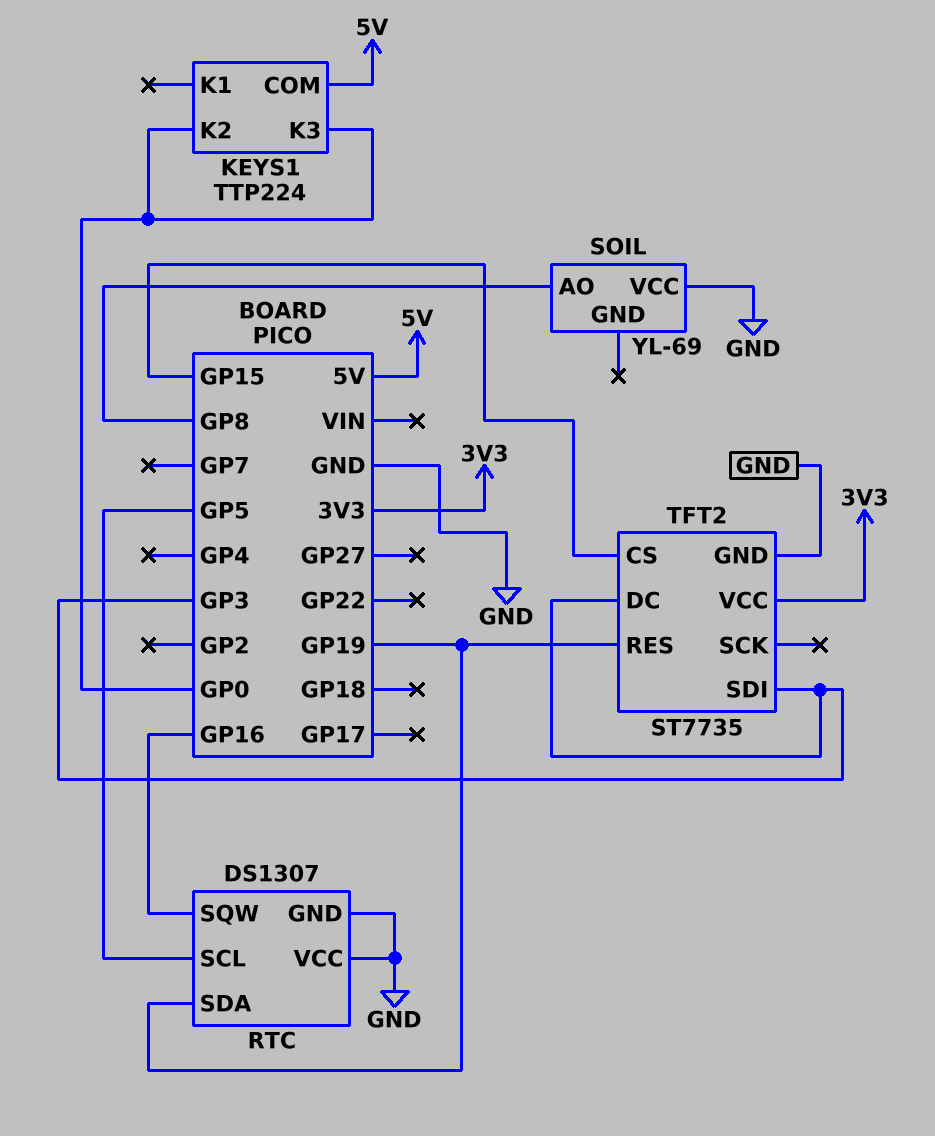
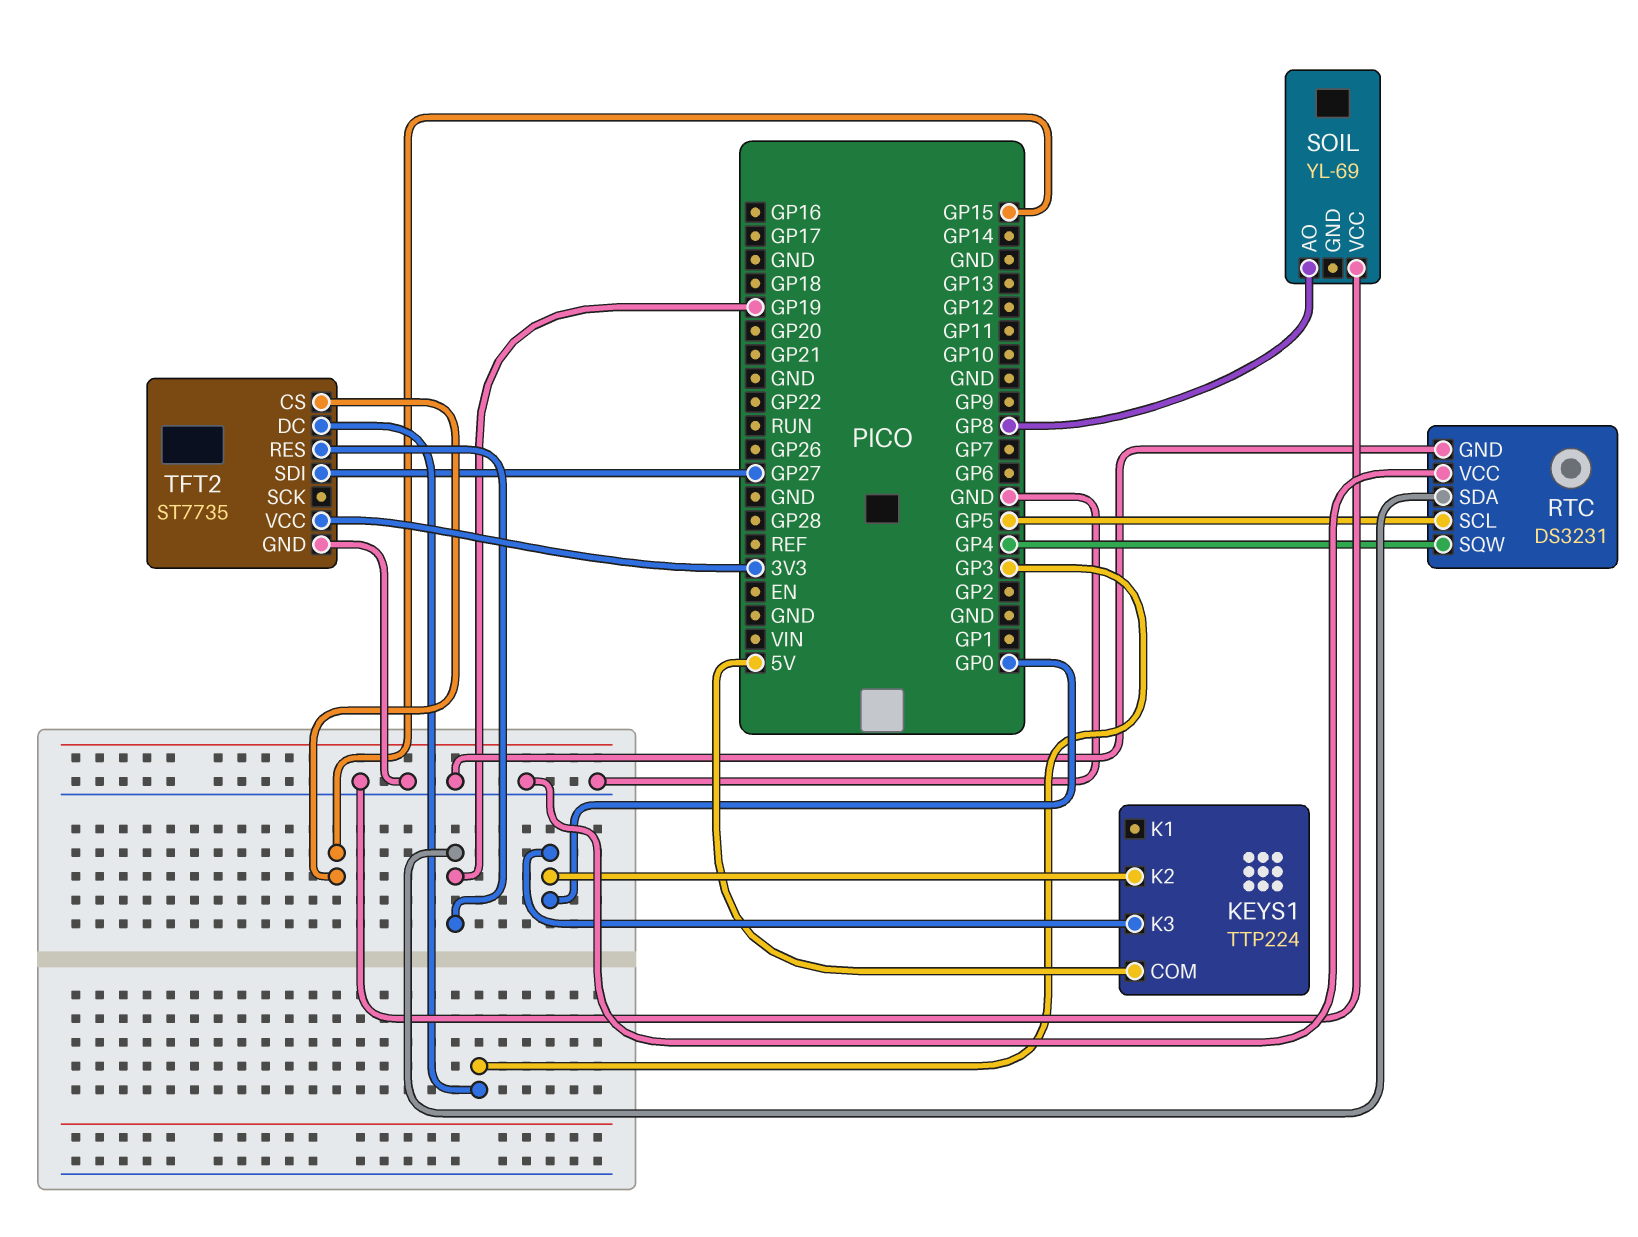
RTC: DS1307 -> DS3231
RTC pin SQW: GP16 -> GP4
TFT2 pin SDI: GP3 -> GP27

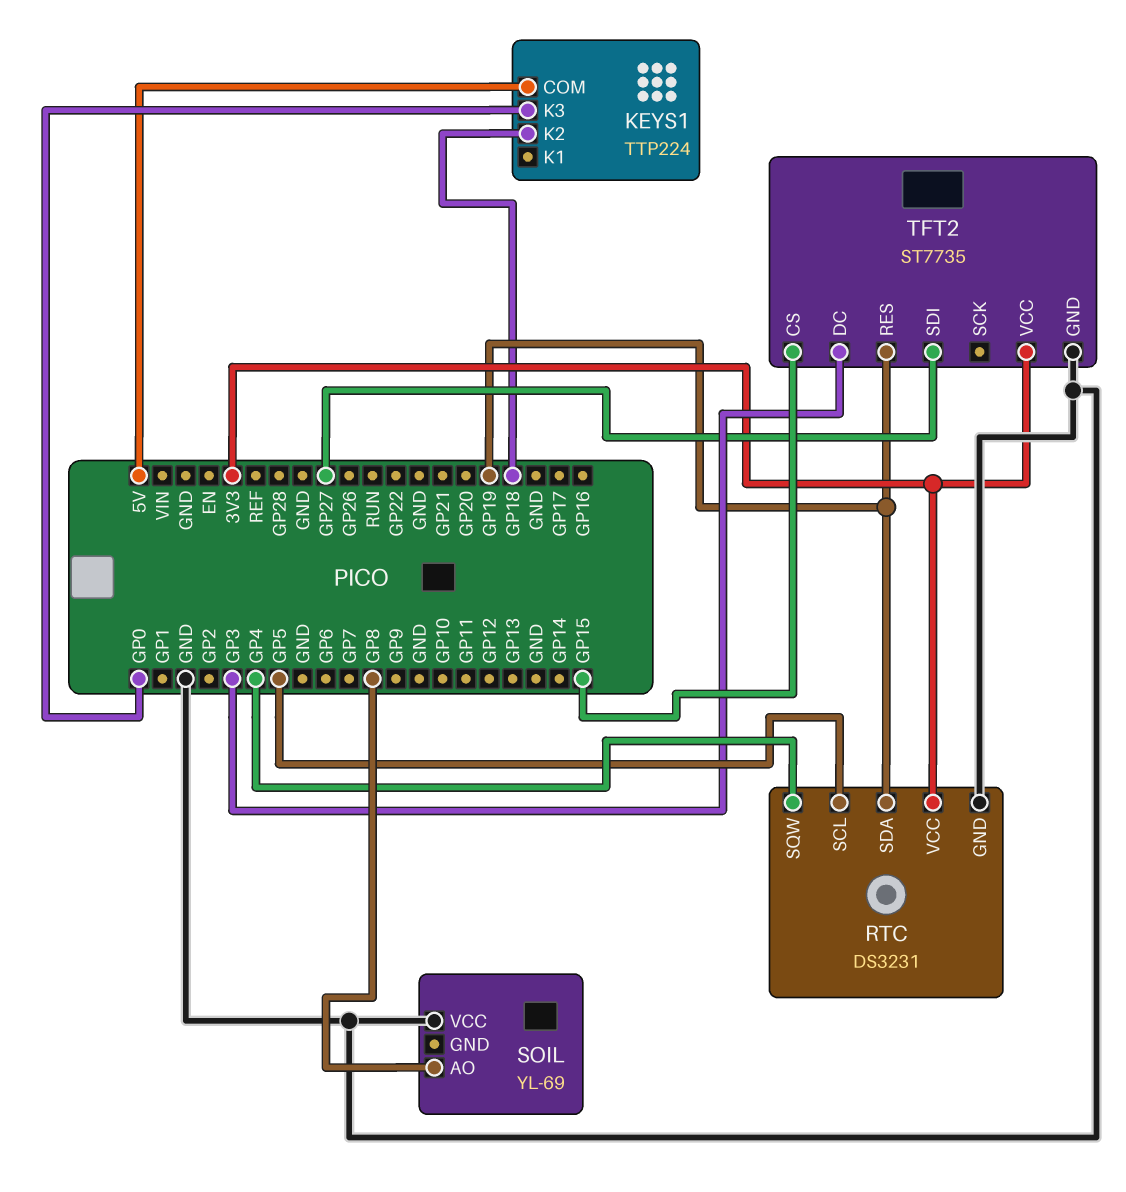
KEYS1 pin K2: GP0 -> GP18
RTC pin VCC: GND -> 3V3

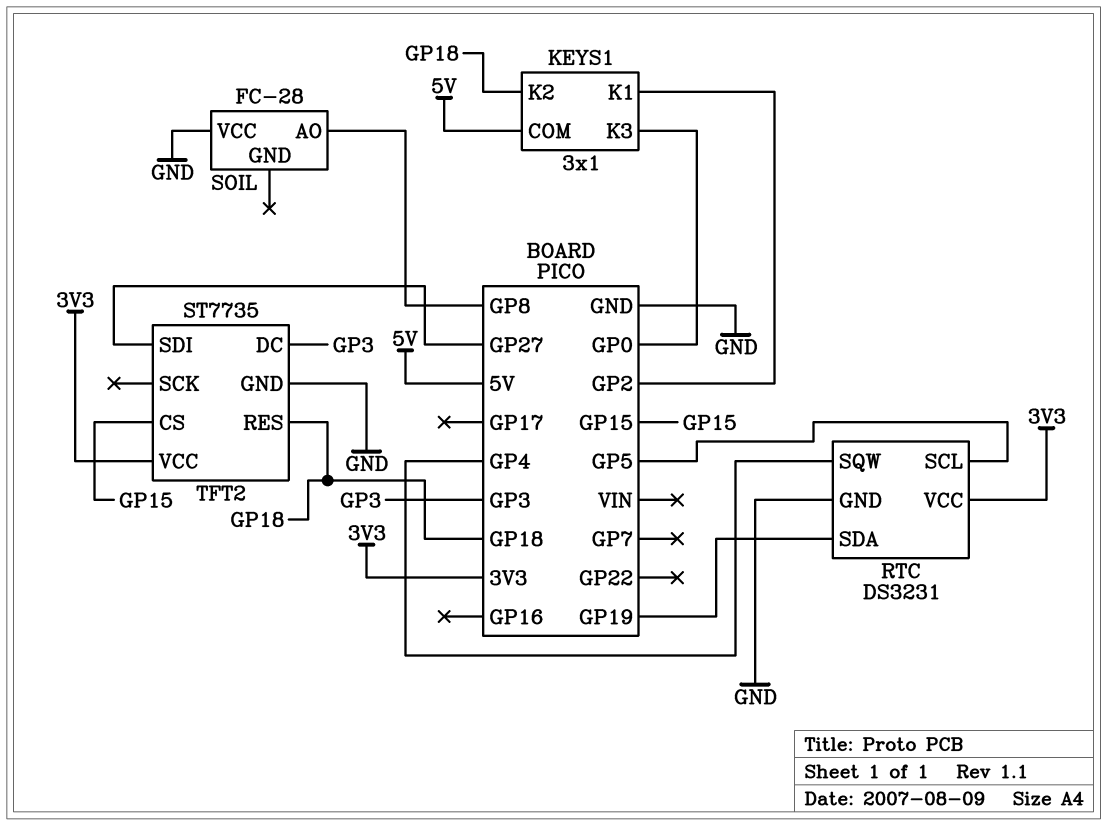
KEYS1: TTP224 -> 3x1
KEYS1 pin K1: none -> GP2
SOIL: YL-69 -> FC-28
TFT2 pin RES: GP19 -> GP18

